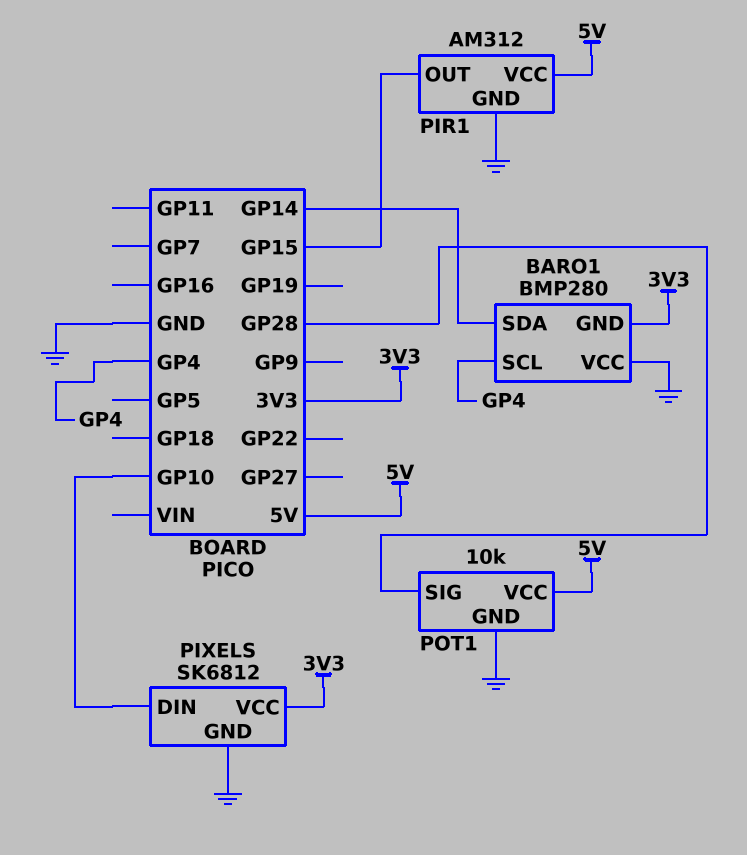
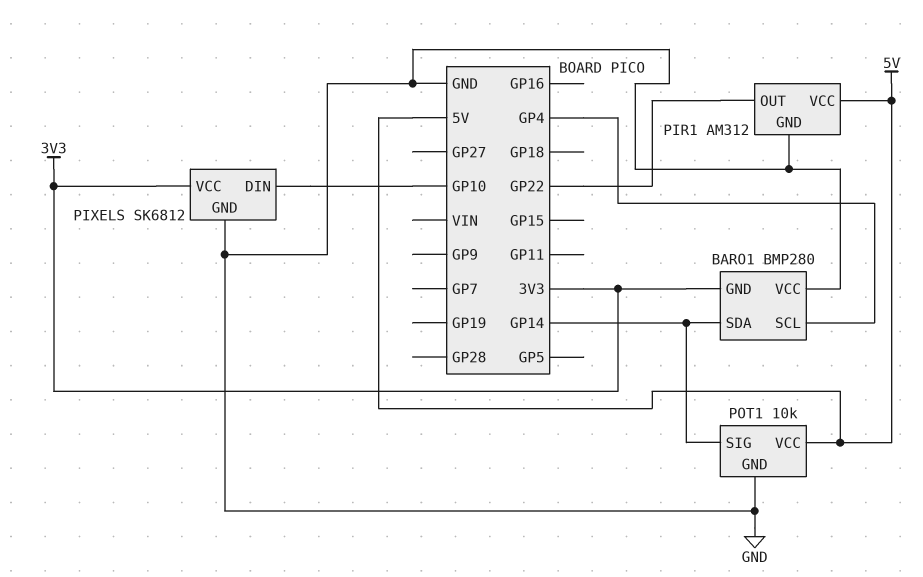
PIR1 pin OUT: GP15 -> GP22
POT1 pin SIG: GP28 -> GP14

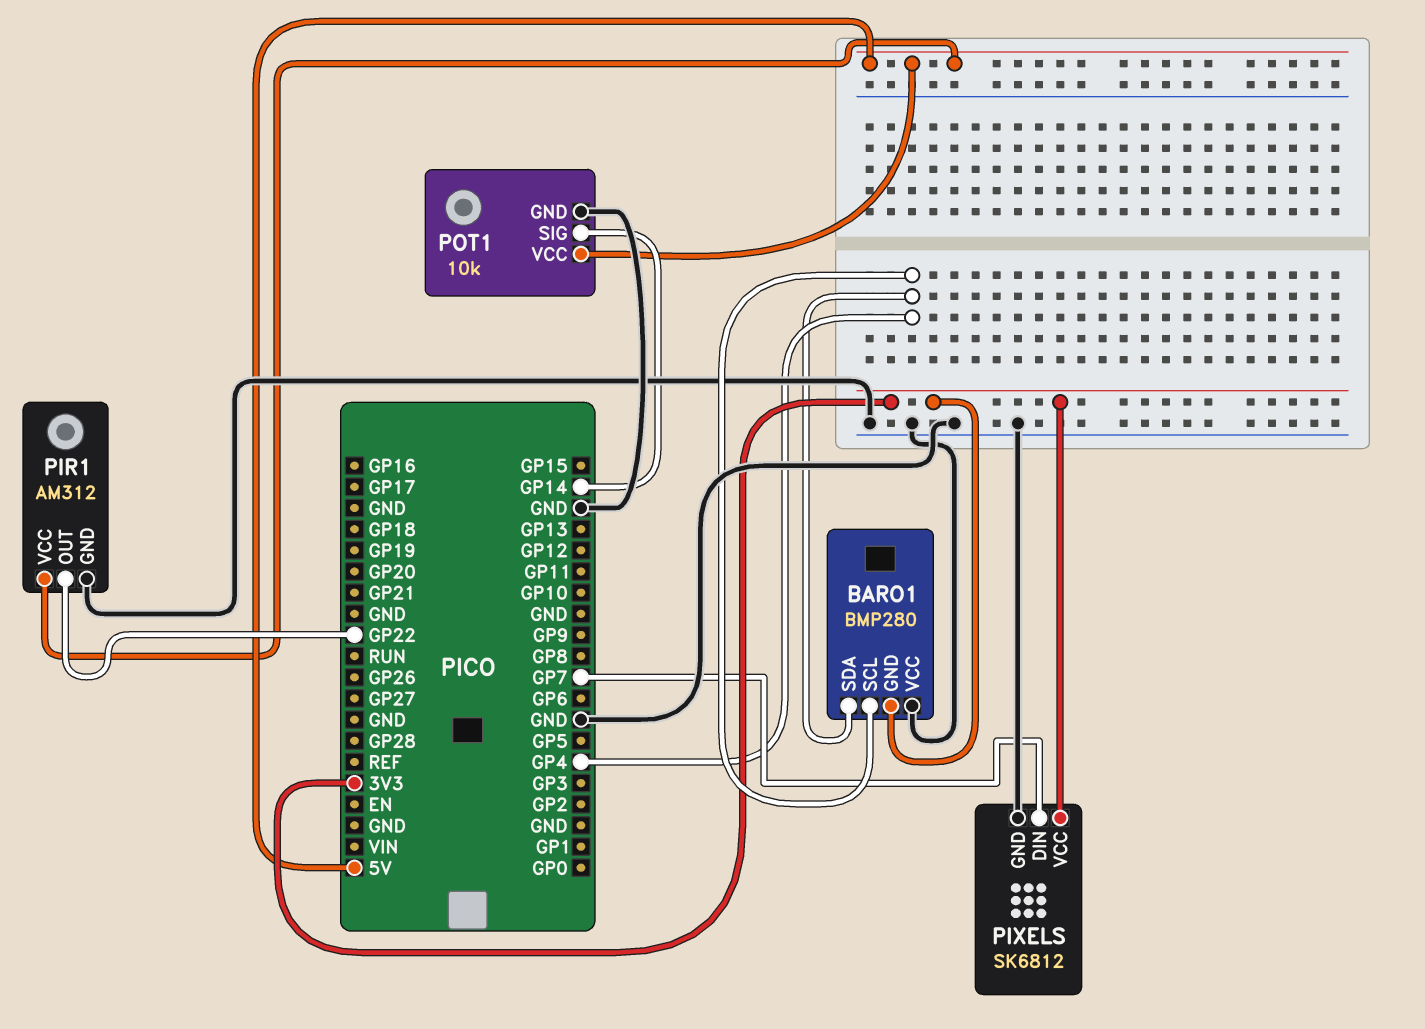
BARO1 pin SDA: GP14 -> GP4
PIXELS pin DIN: GP10 -> GP7

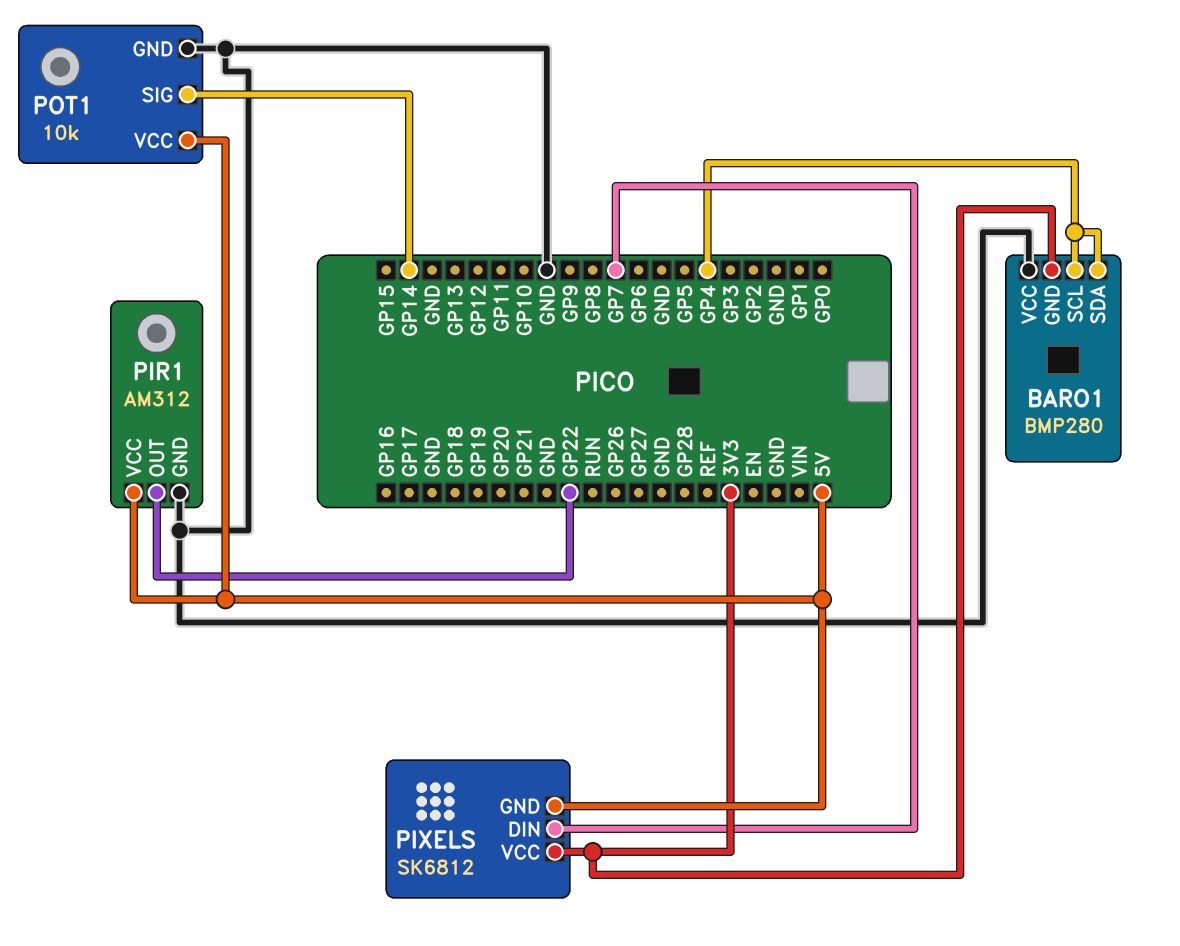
PIXELS pin GND: GND -> 5V

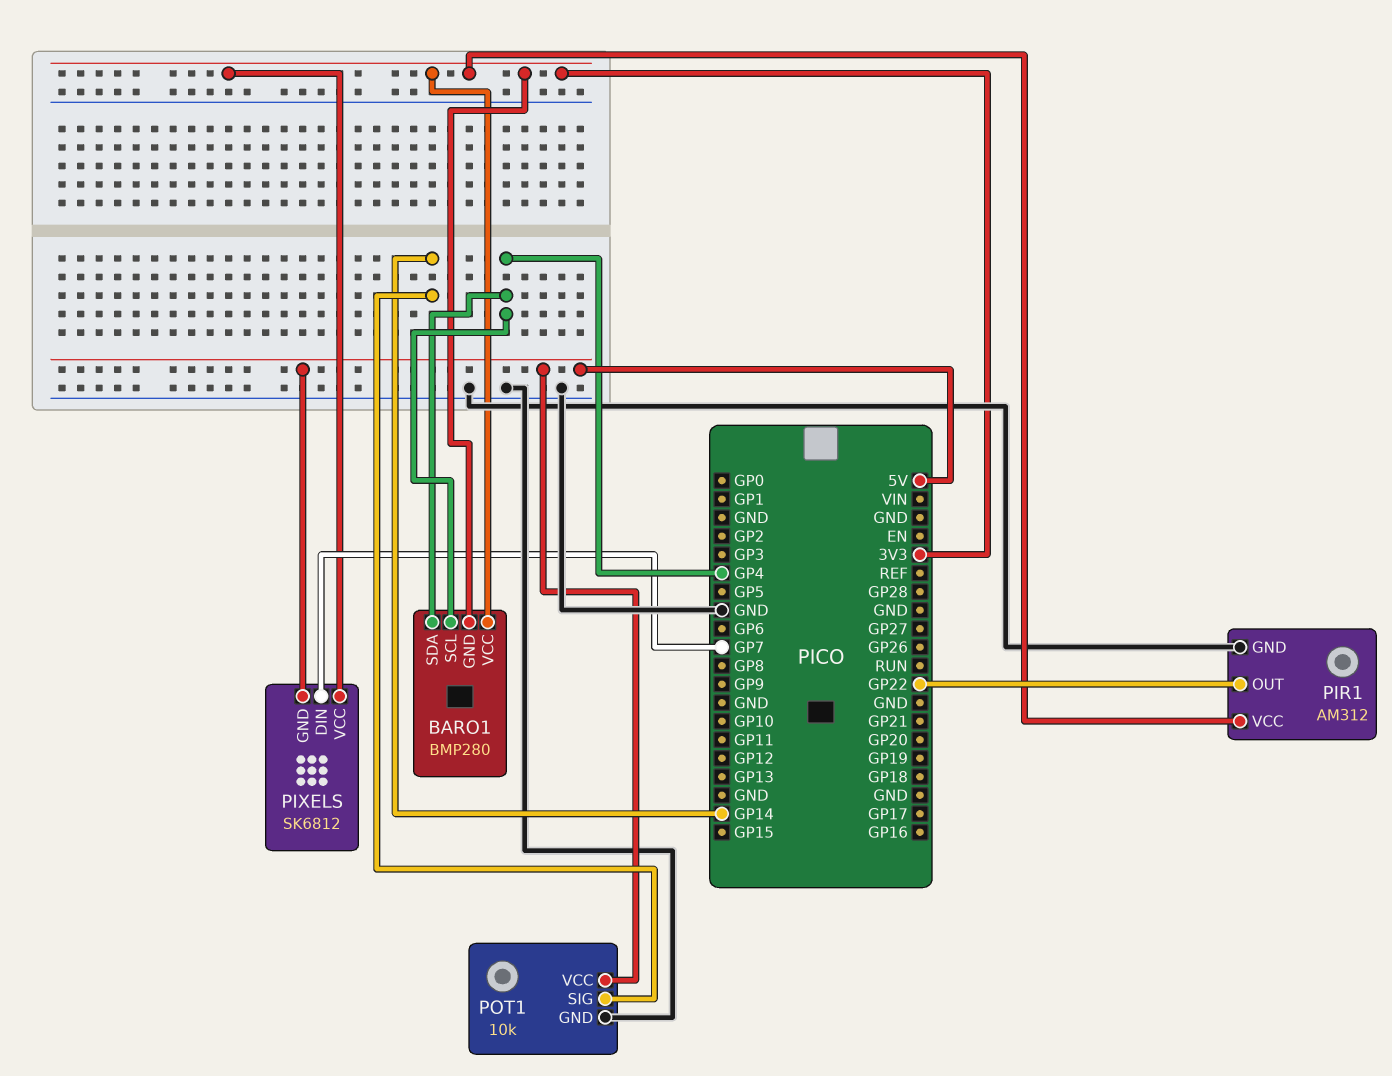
BARO1 pin VCC: GND -> 3V3
PIR1 pin VCC: 5V -> 3V3

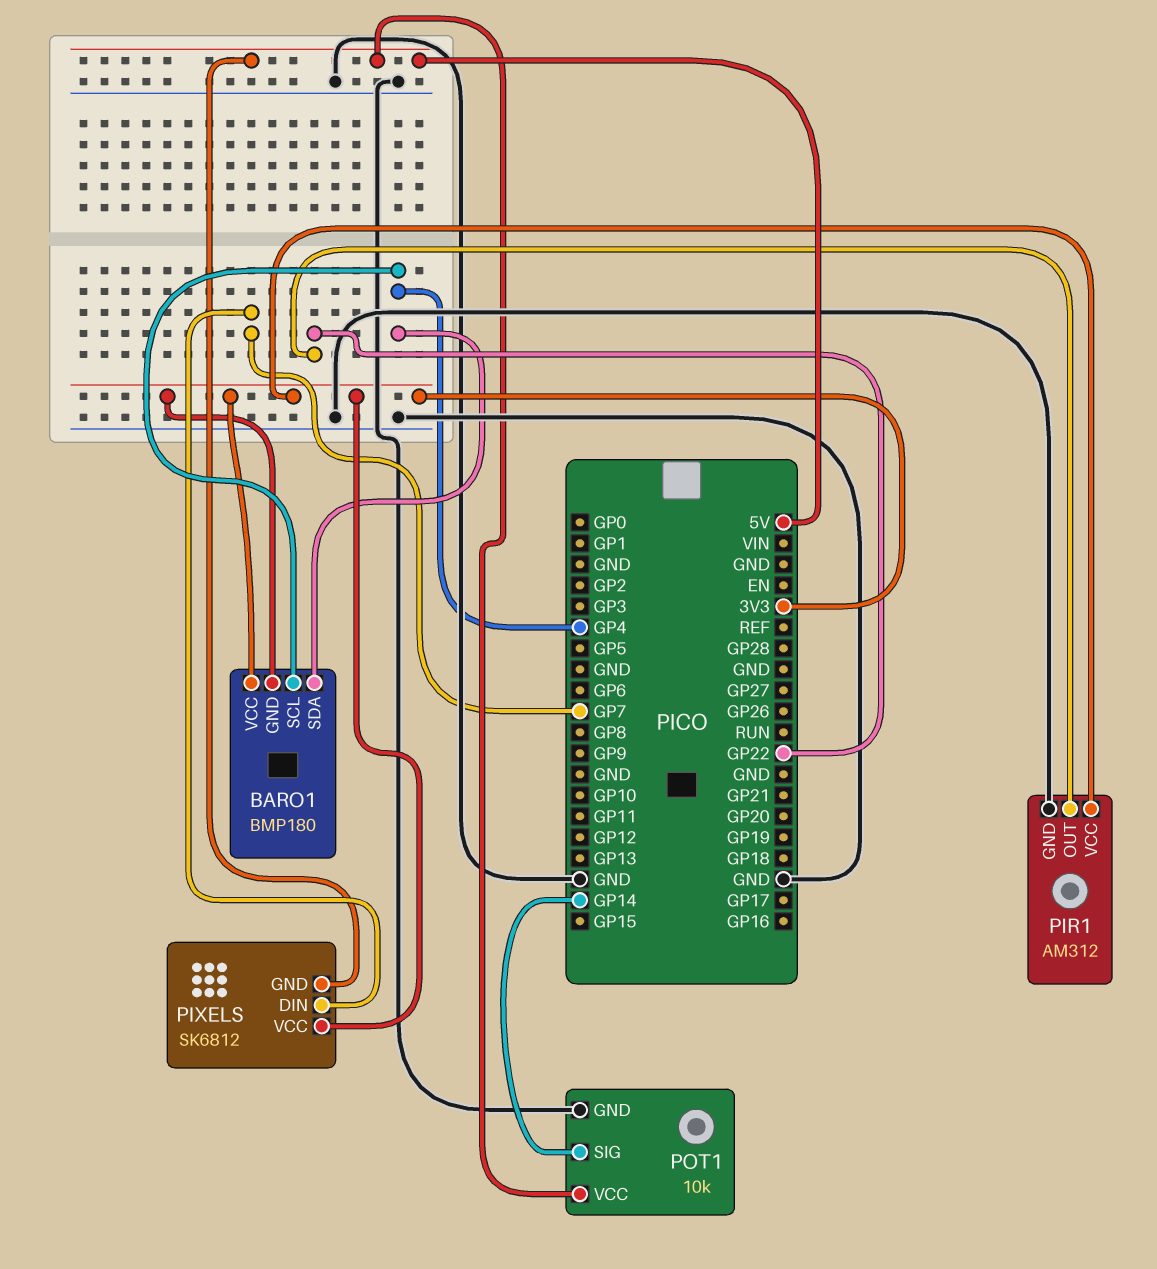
BARO1: BMP280 -> BMP180

